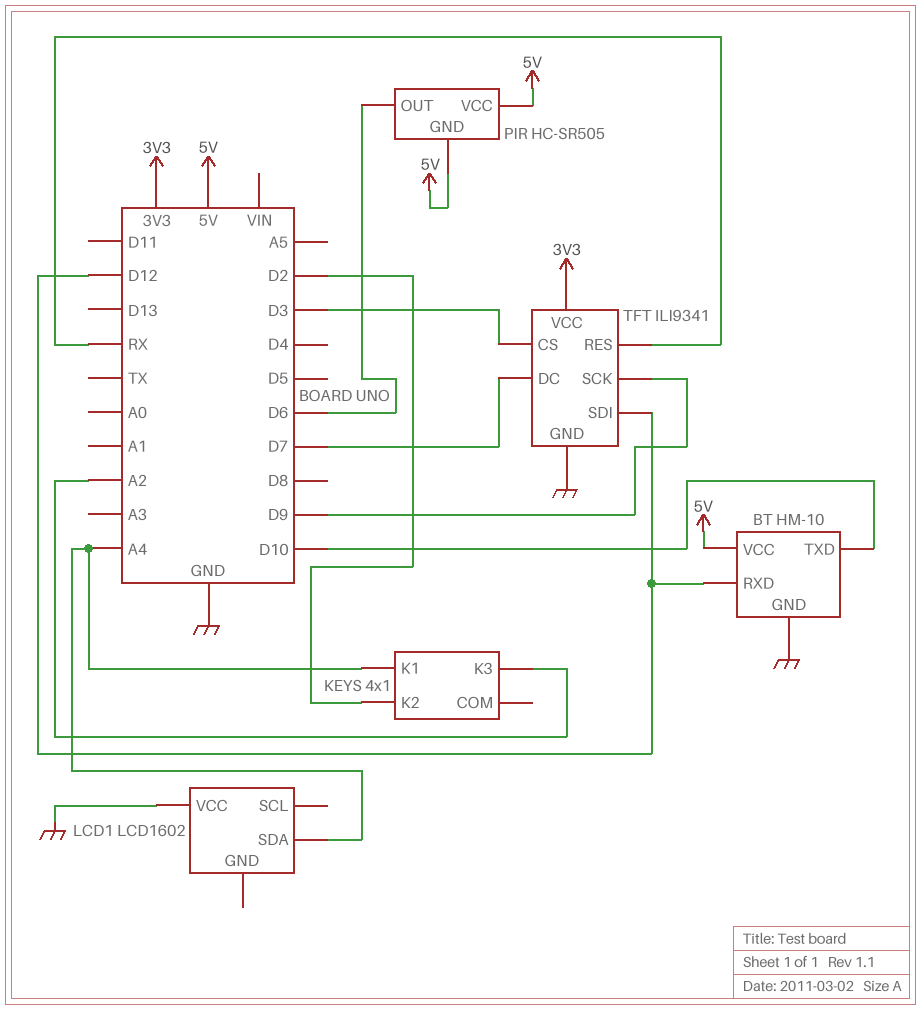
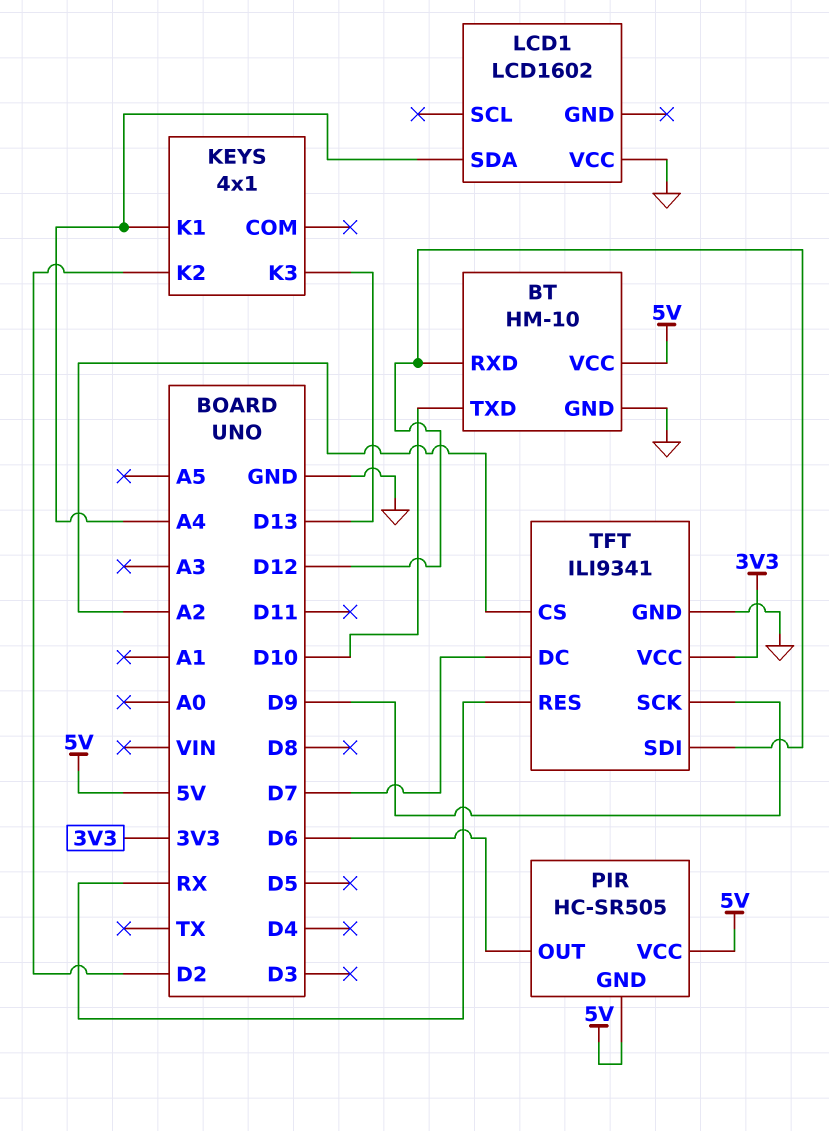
KEYS pin K3: A2 -> D13
TFT pin CS: D3 -> A2

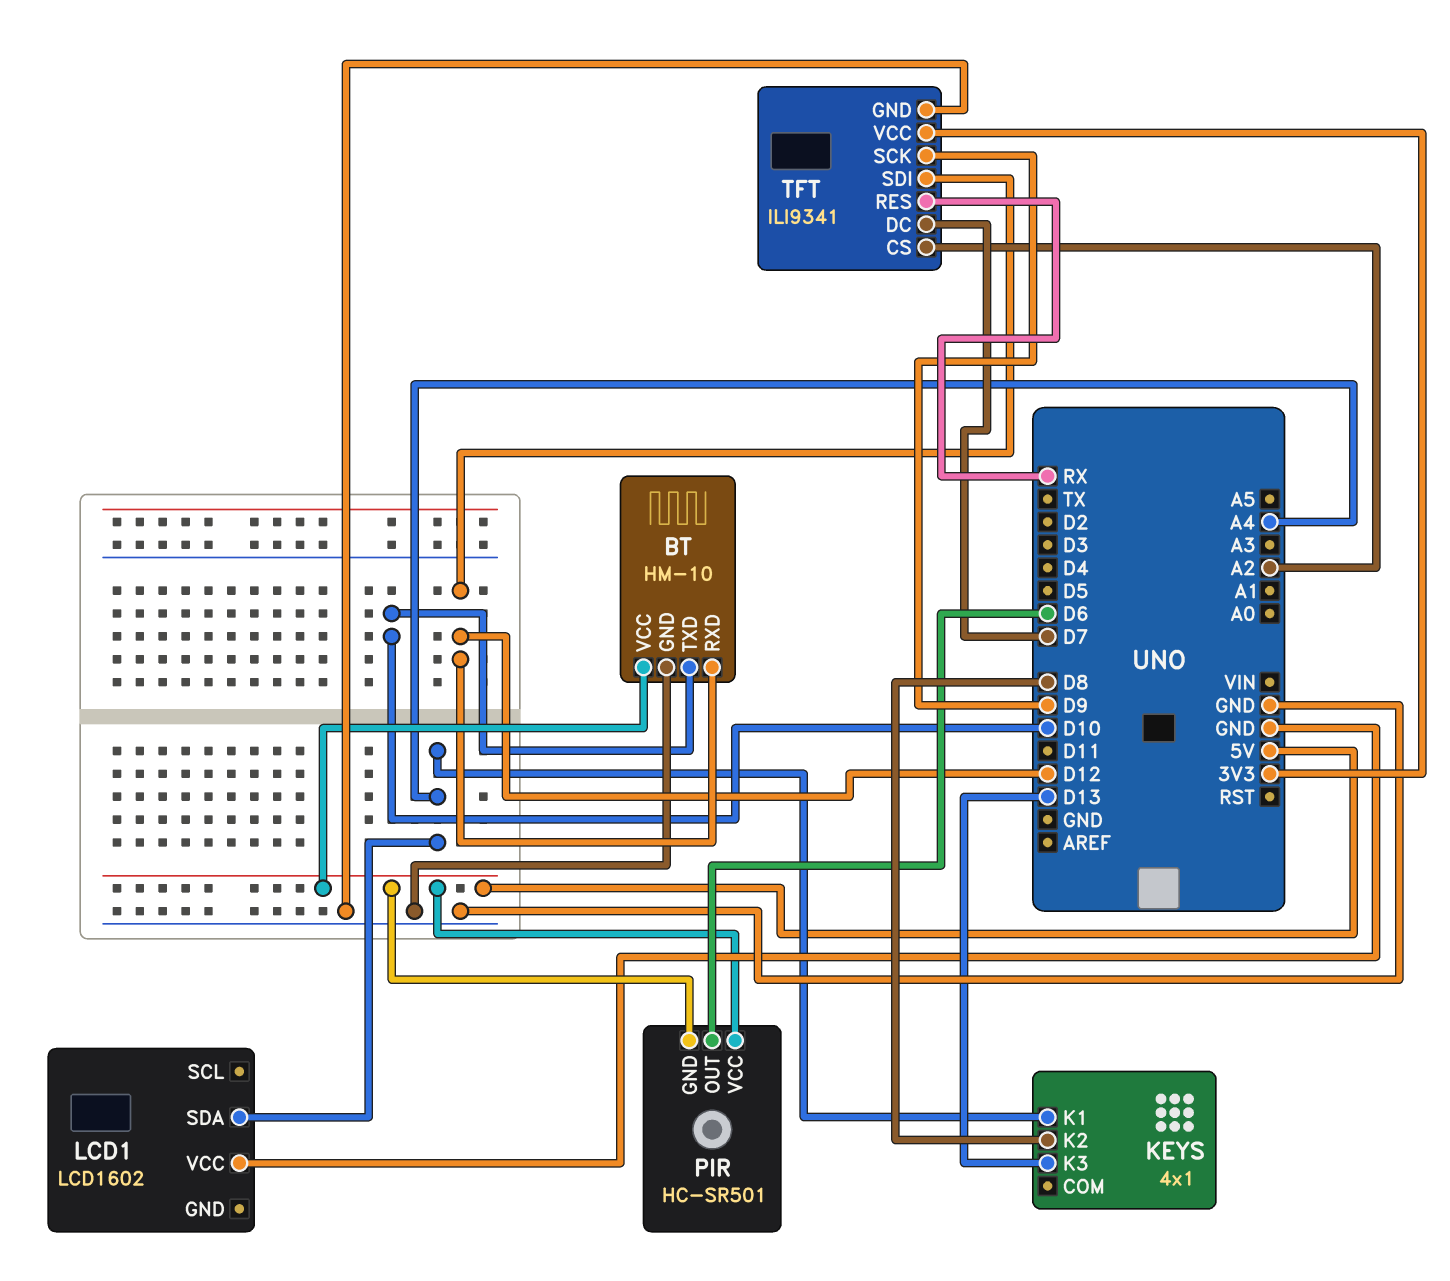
KEYS pin K2: D2 -> D8
PIR: HC-SR505 -> HC-SR501

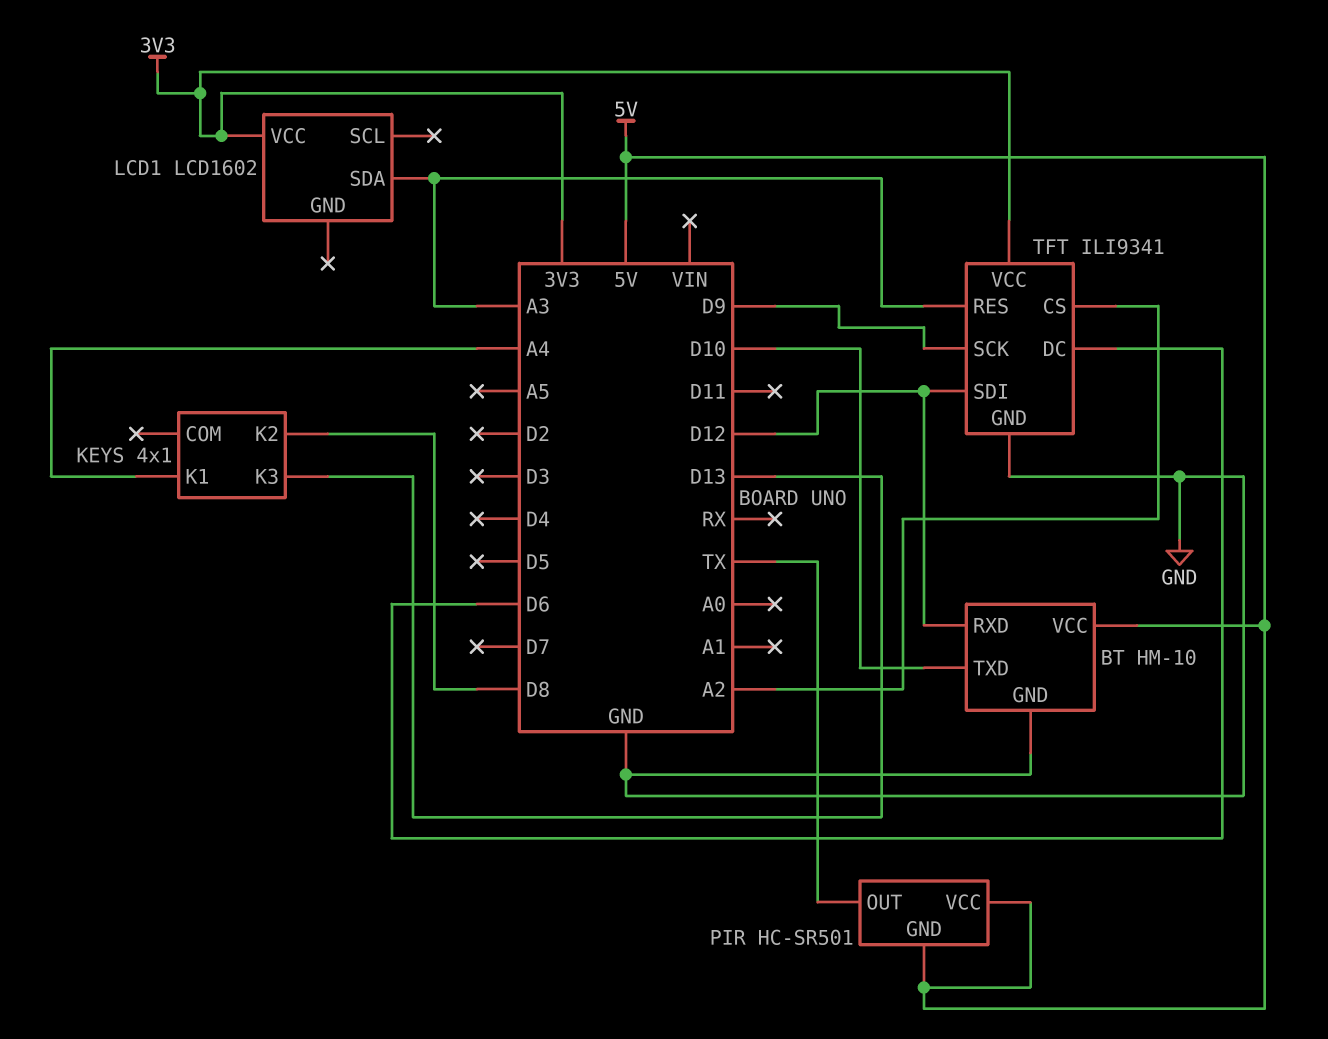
LCD1 pin SDA: A4 -> A3
LCD1 pin VCC: GND -> 3V3
PIR pin OUT: D6 -> TX
TFT pin DC: D7 -> D6
TFT pin RES: RX -> A3

